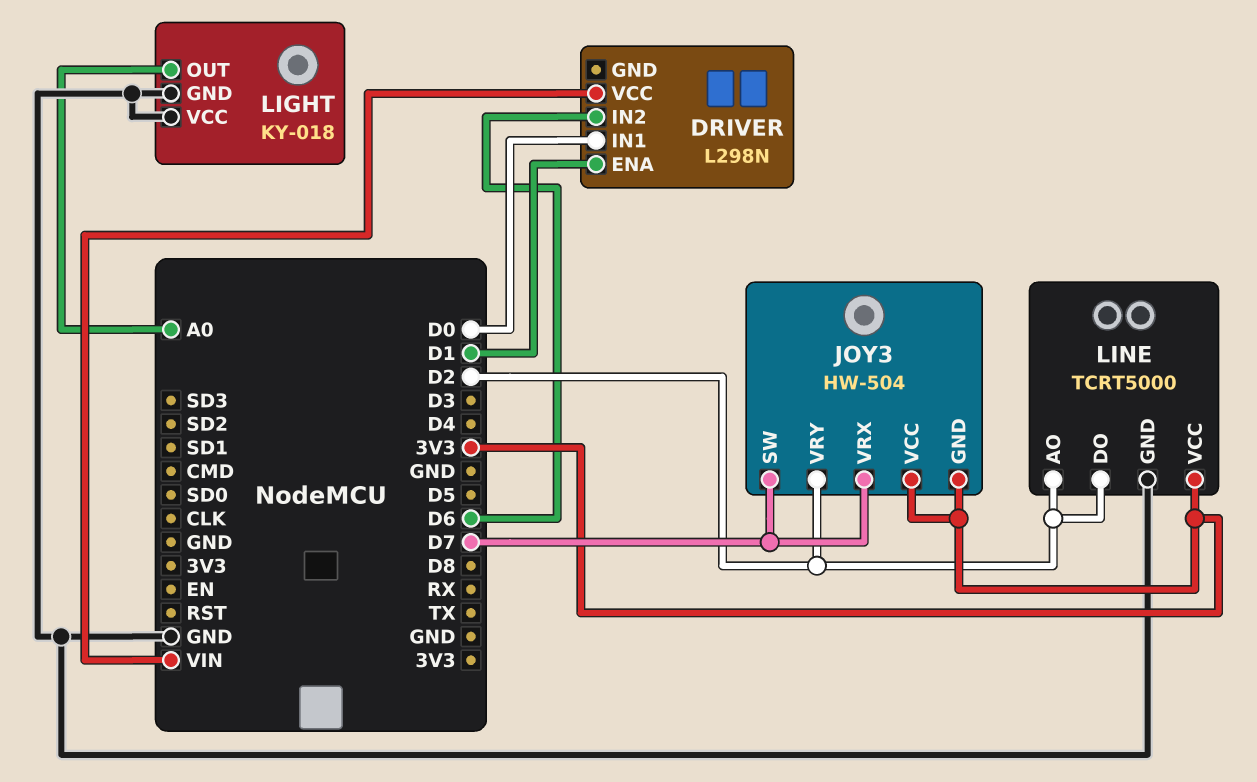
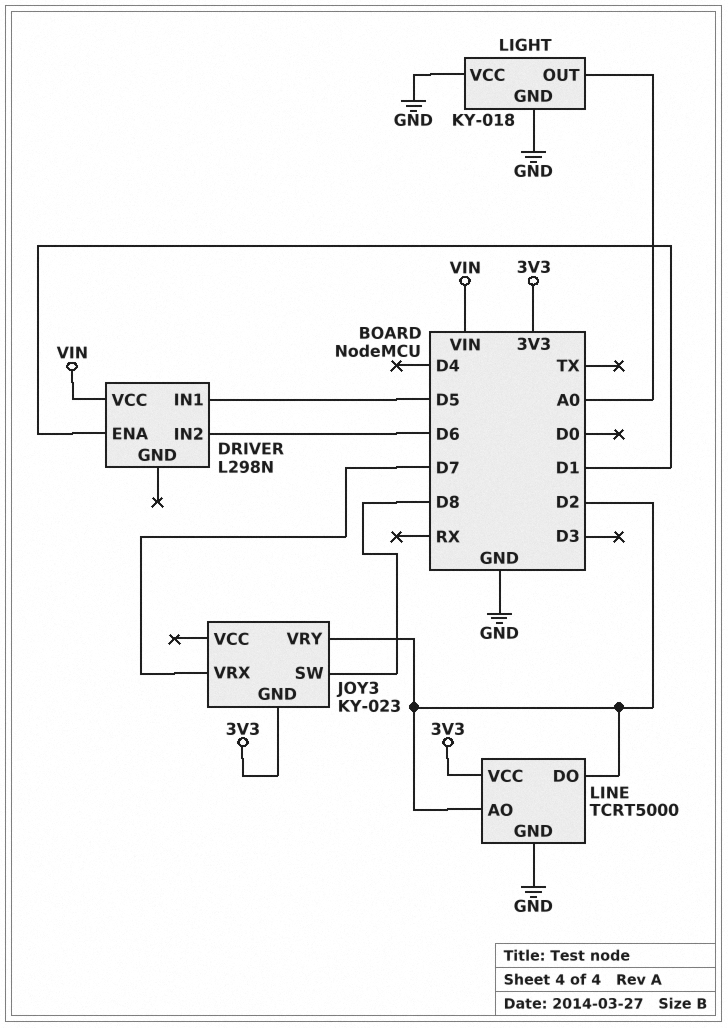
DRIVER pin IN1: D0 -> D5
JOY3: HW-504 -> KY-023
JOY3 pin SW: D7 -> D8
JOY3 pin VCC: 3V3 -> none

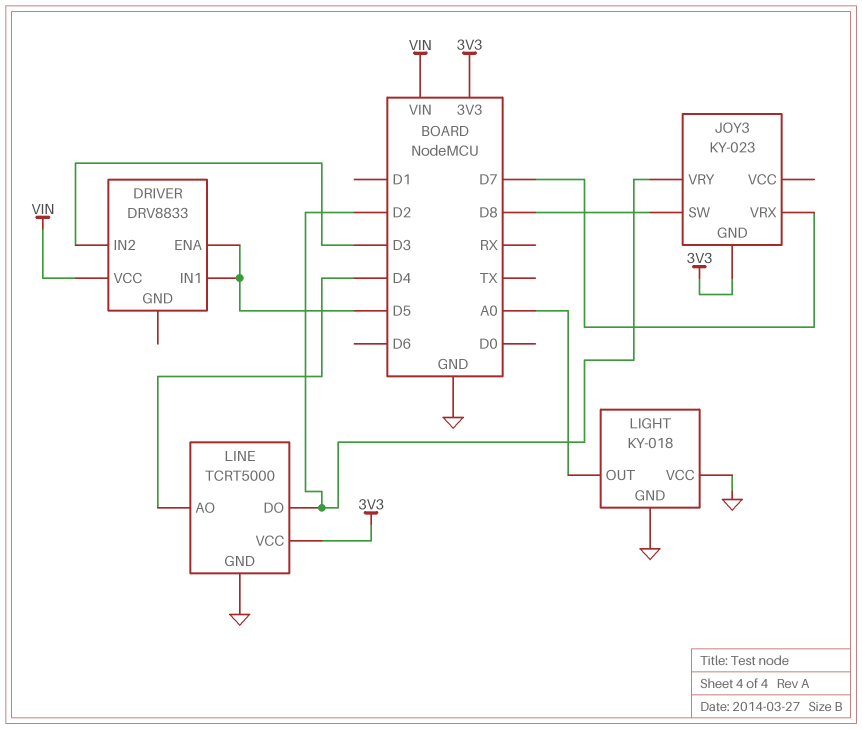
DRIVER: L298N -> DRV8833
DRIVER pin ENA: D1 -> D5
DRIVER pin IN2: D6 -> D3
LINE pin AO: D2 -> D4

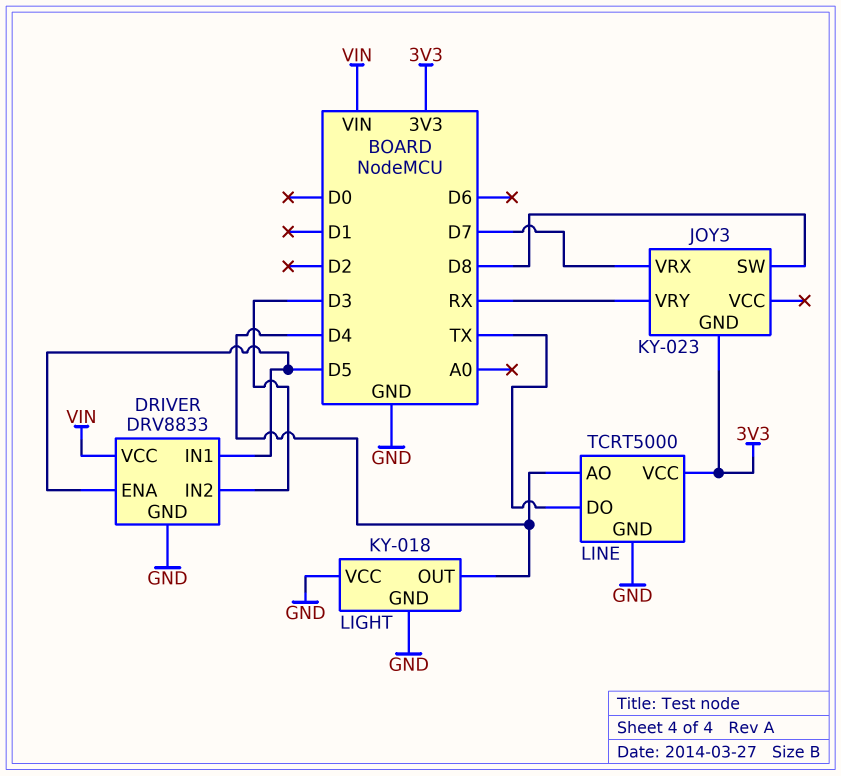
DRIVER pin GND: none -> GND
JOY3 pin VRY: D2 -> RX
LIGHT pin OUT: A0 -> D4
LINE pin DO: D2 -> TX

